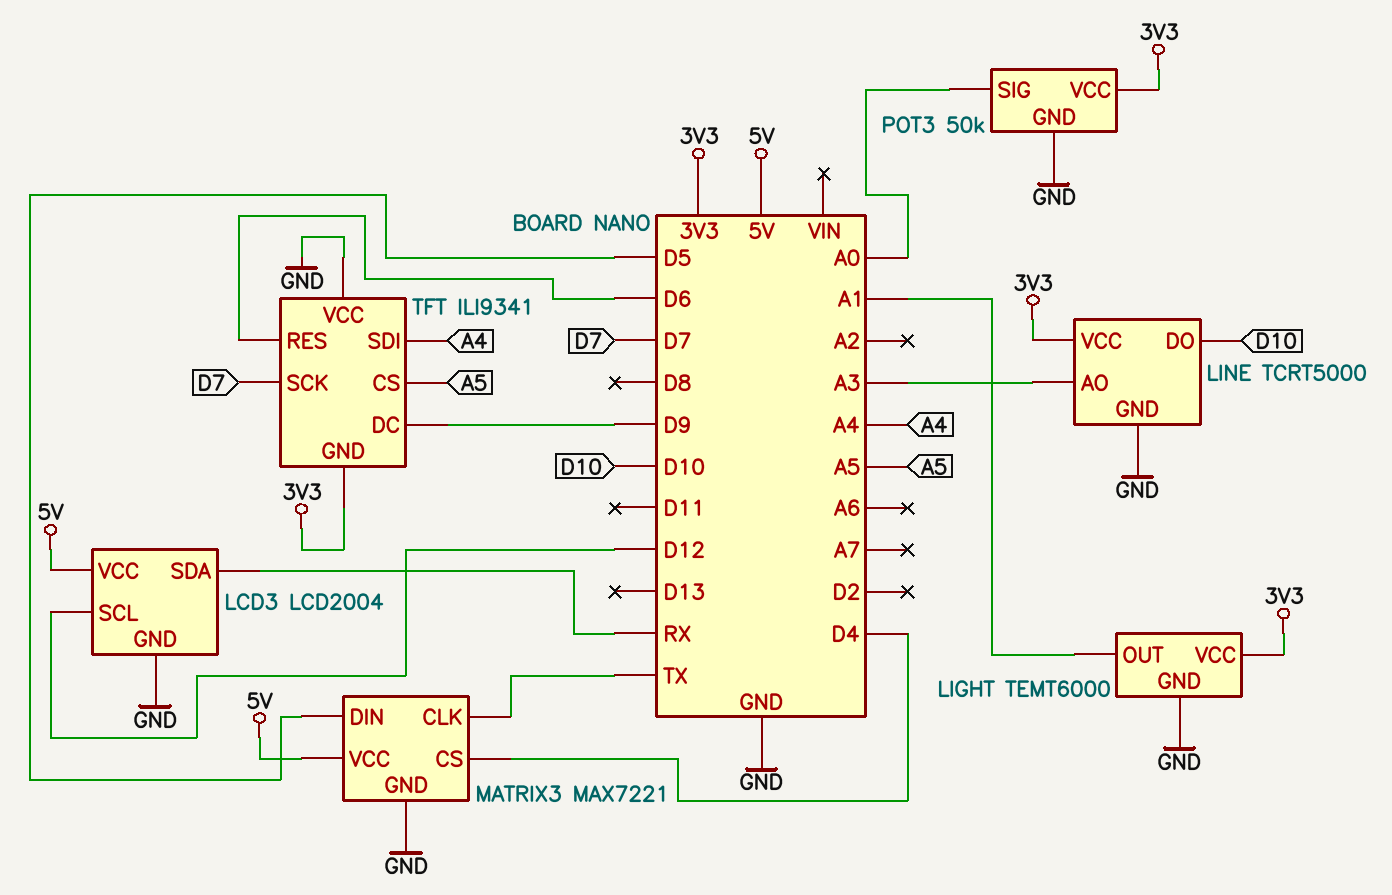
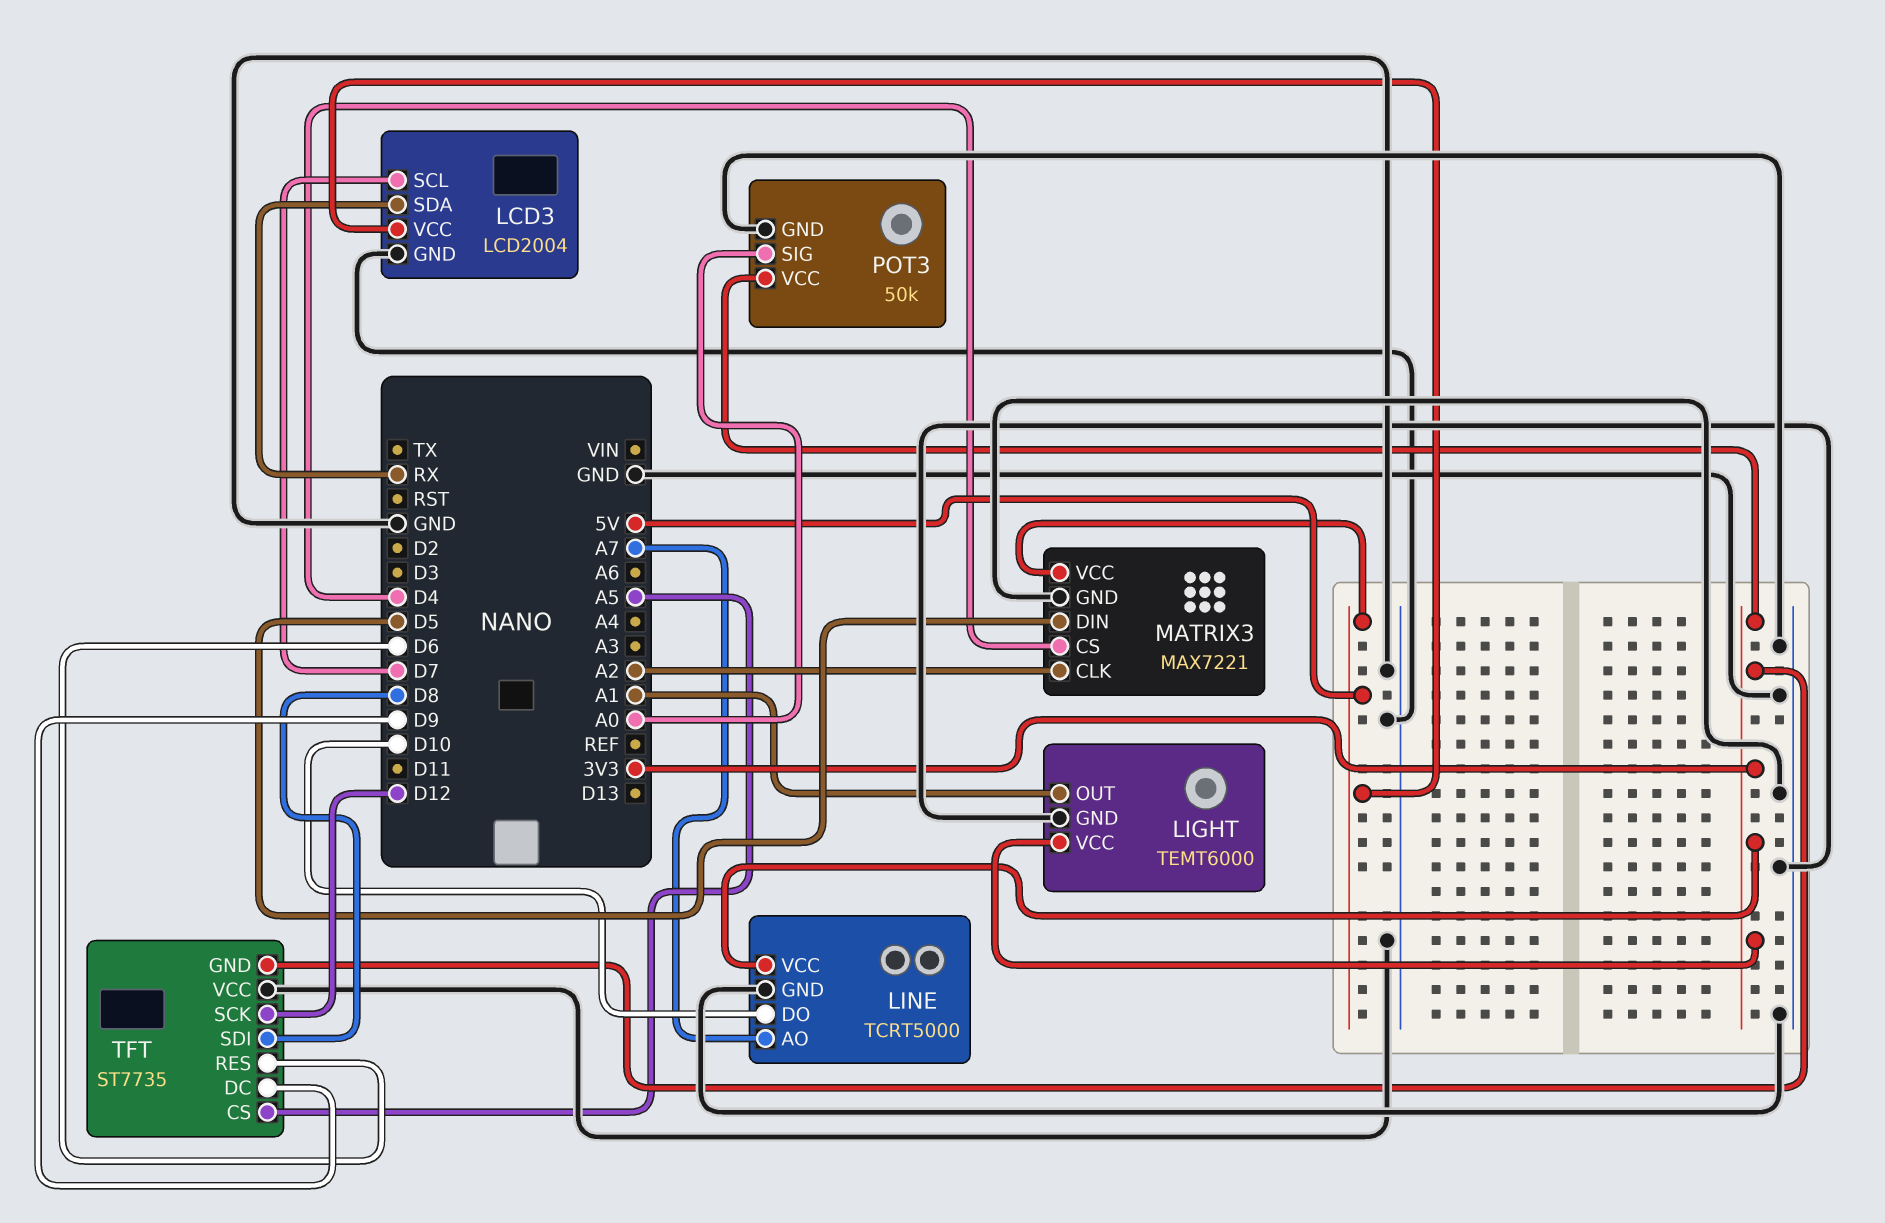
LCD3 pin SCL: D12 -> D7
LINE pin AO: A3 -> A7
MATRIX3 pin CLK: TX -> A2
TFT: ILI9341 -> ST7735
TFT pin SCK: D7 -> D12
TFT pin SDI: A4 -> D8

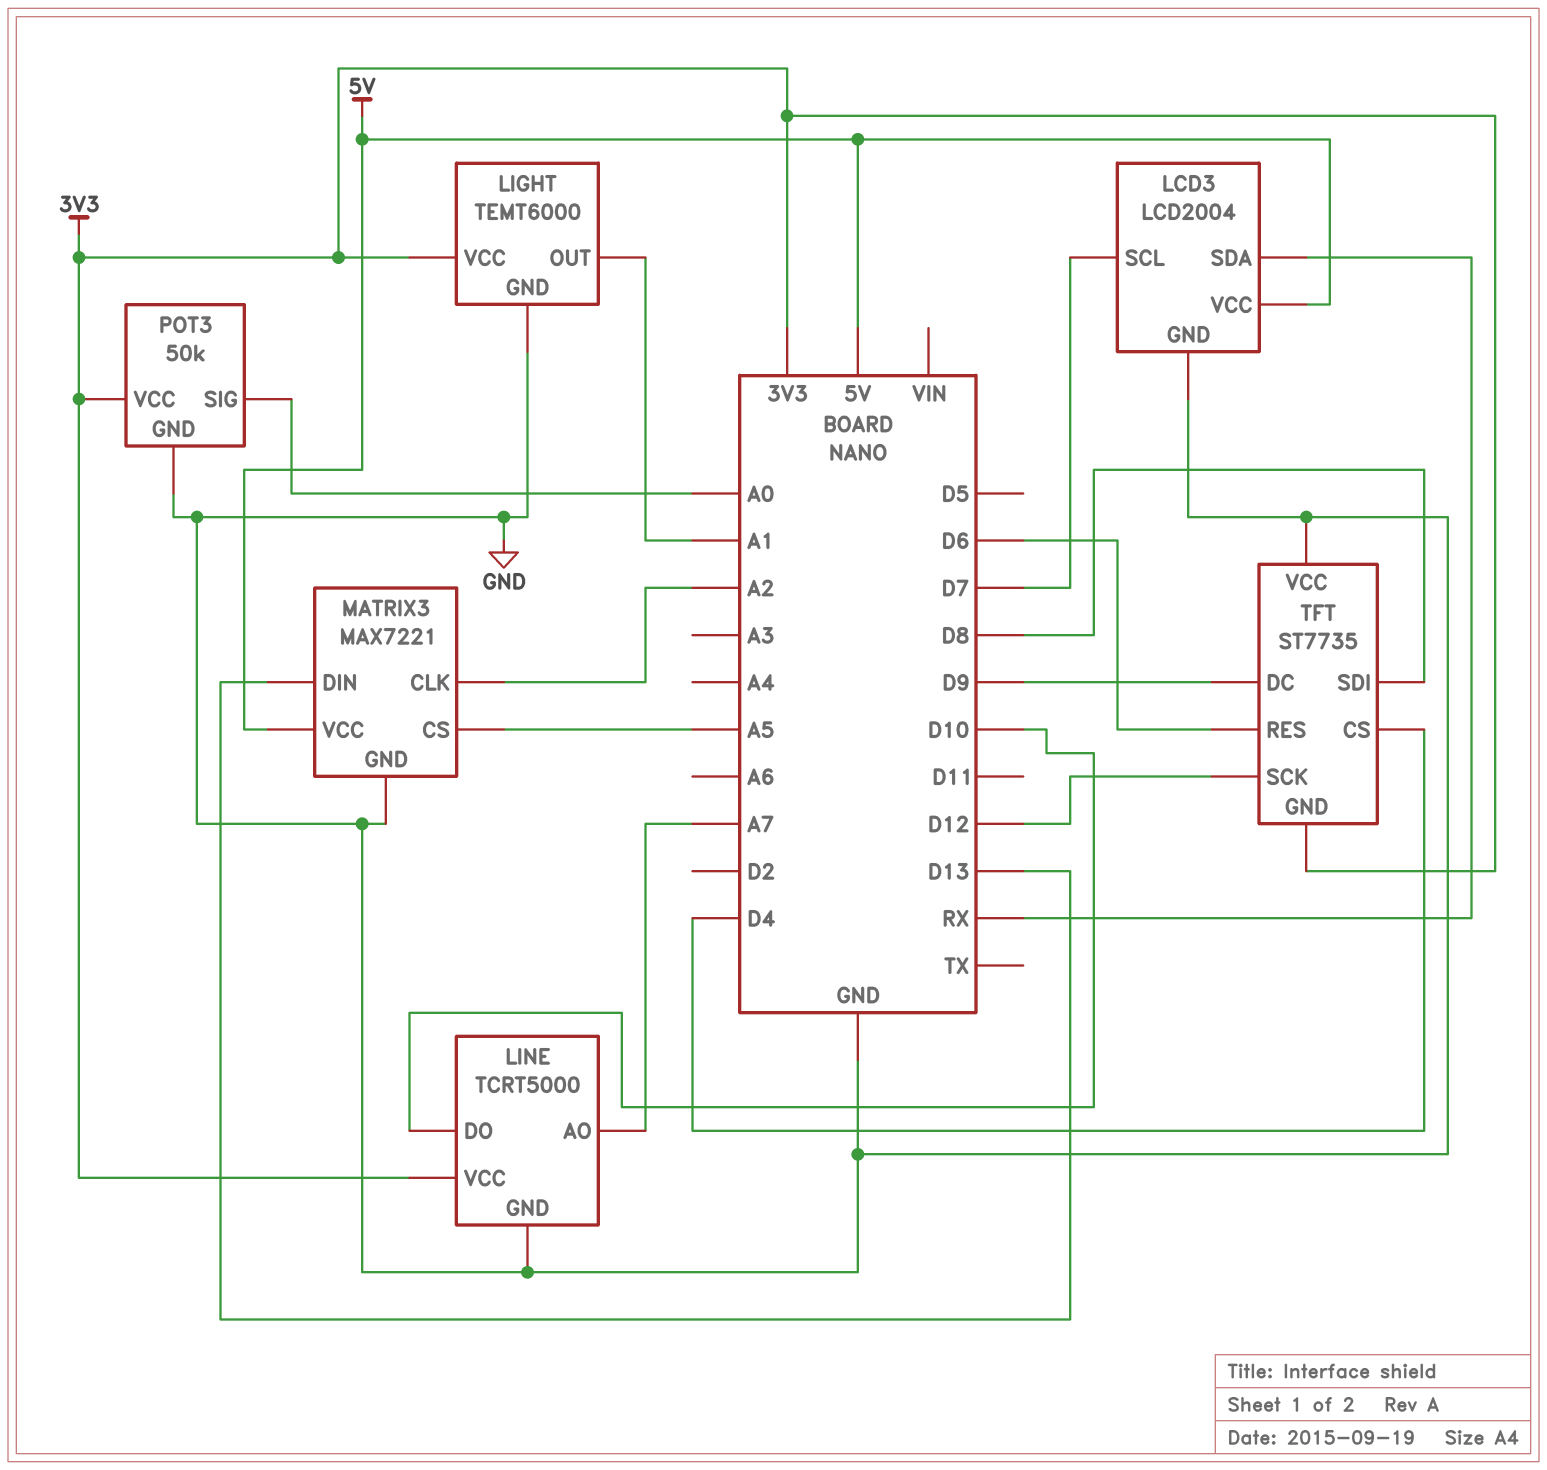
MATRIX3 pin CS: D4 -> A5
MATRIX3 pin DIN: D5 -> D13
TFT pin CS: A5 -> D4

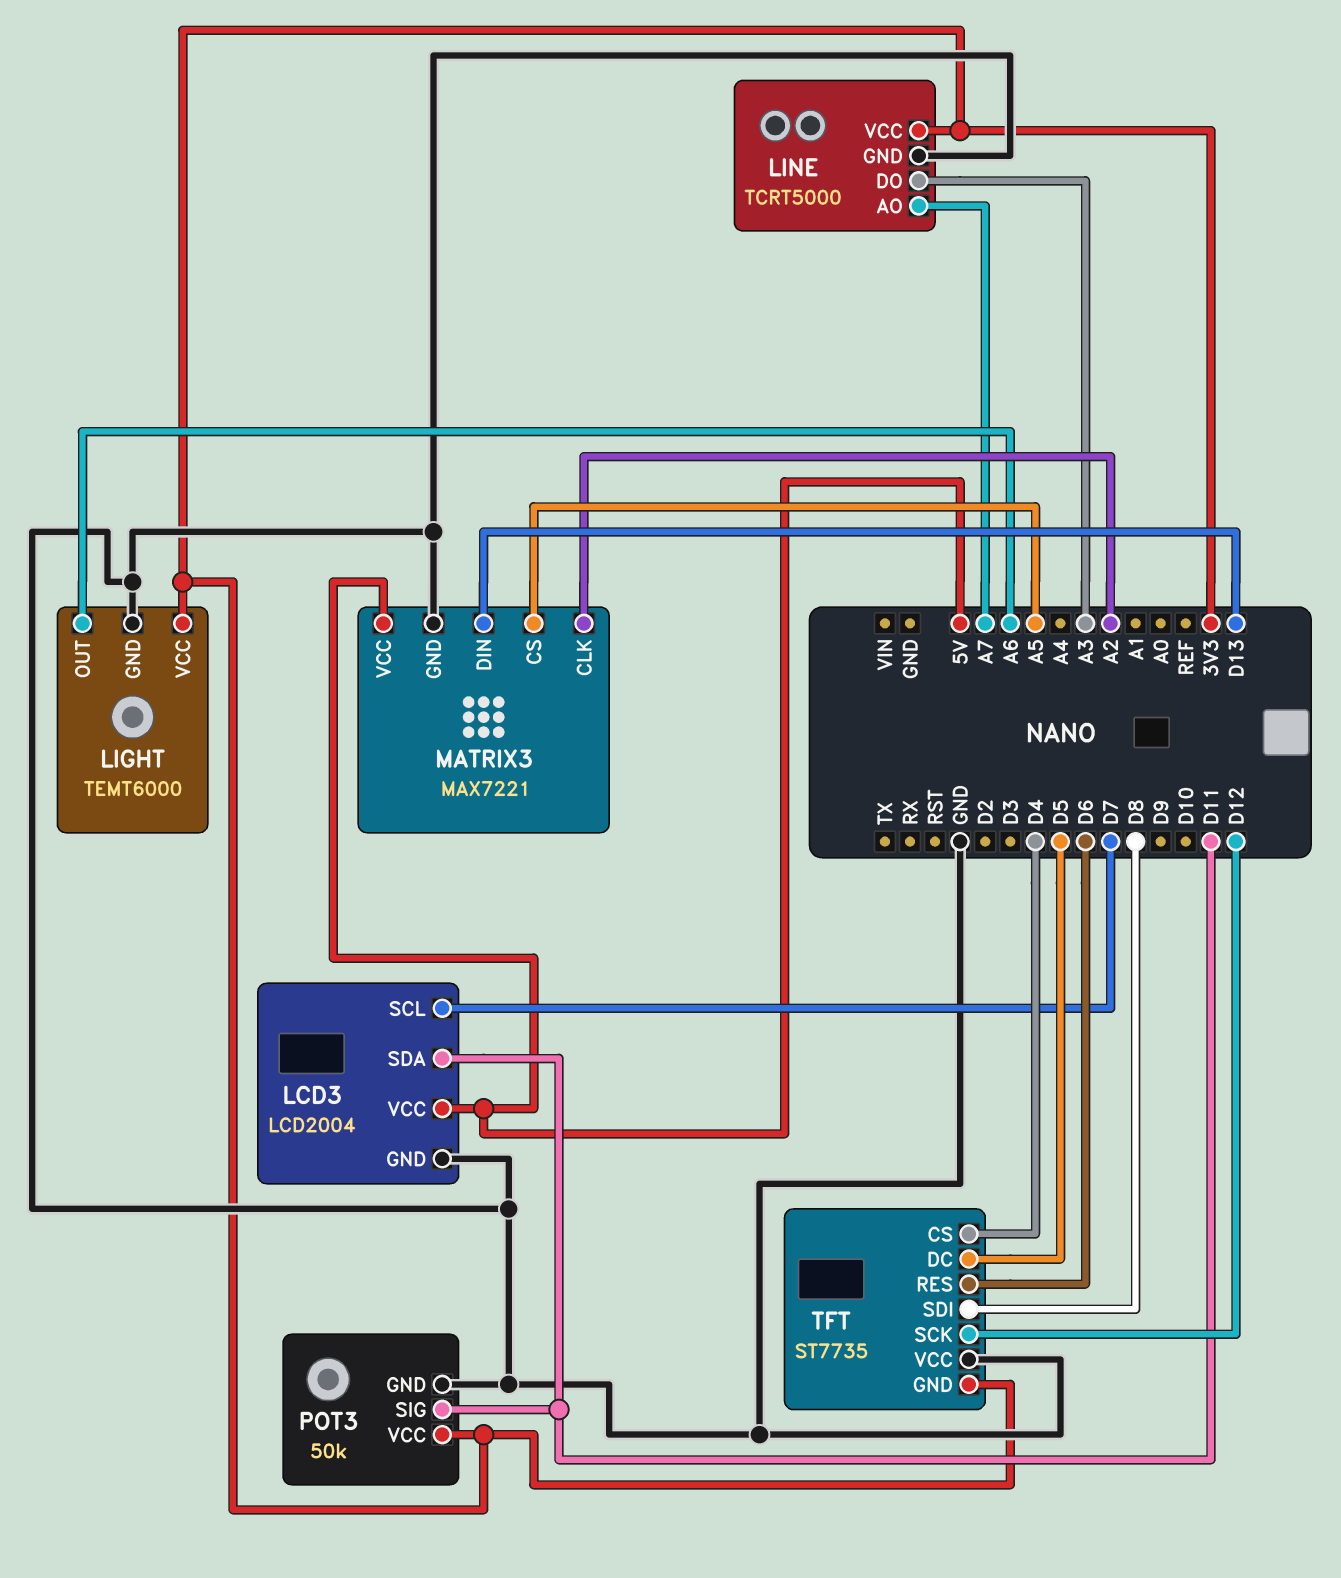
LCD3 pin SDA: RX -> D11
LIGHT pin OUT: A1 -> A6
LINE pin DO: D10 -> A3
POT3 pin SIG: A0 -> D11
TFT pin DC: D9 -> D5

